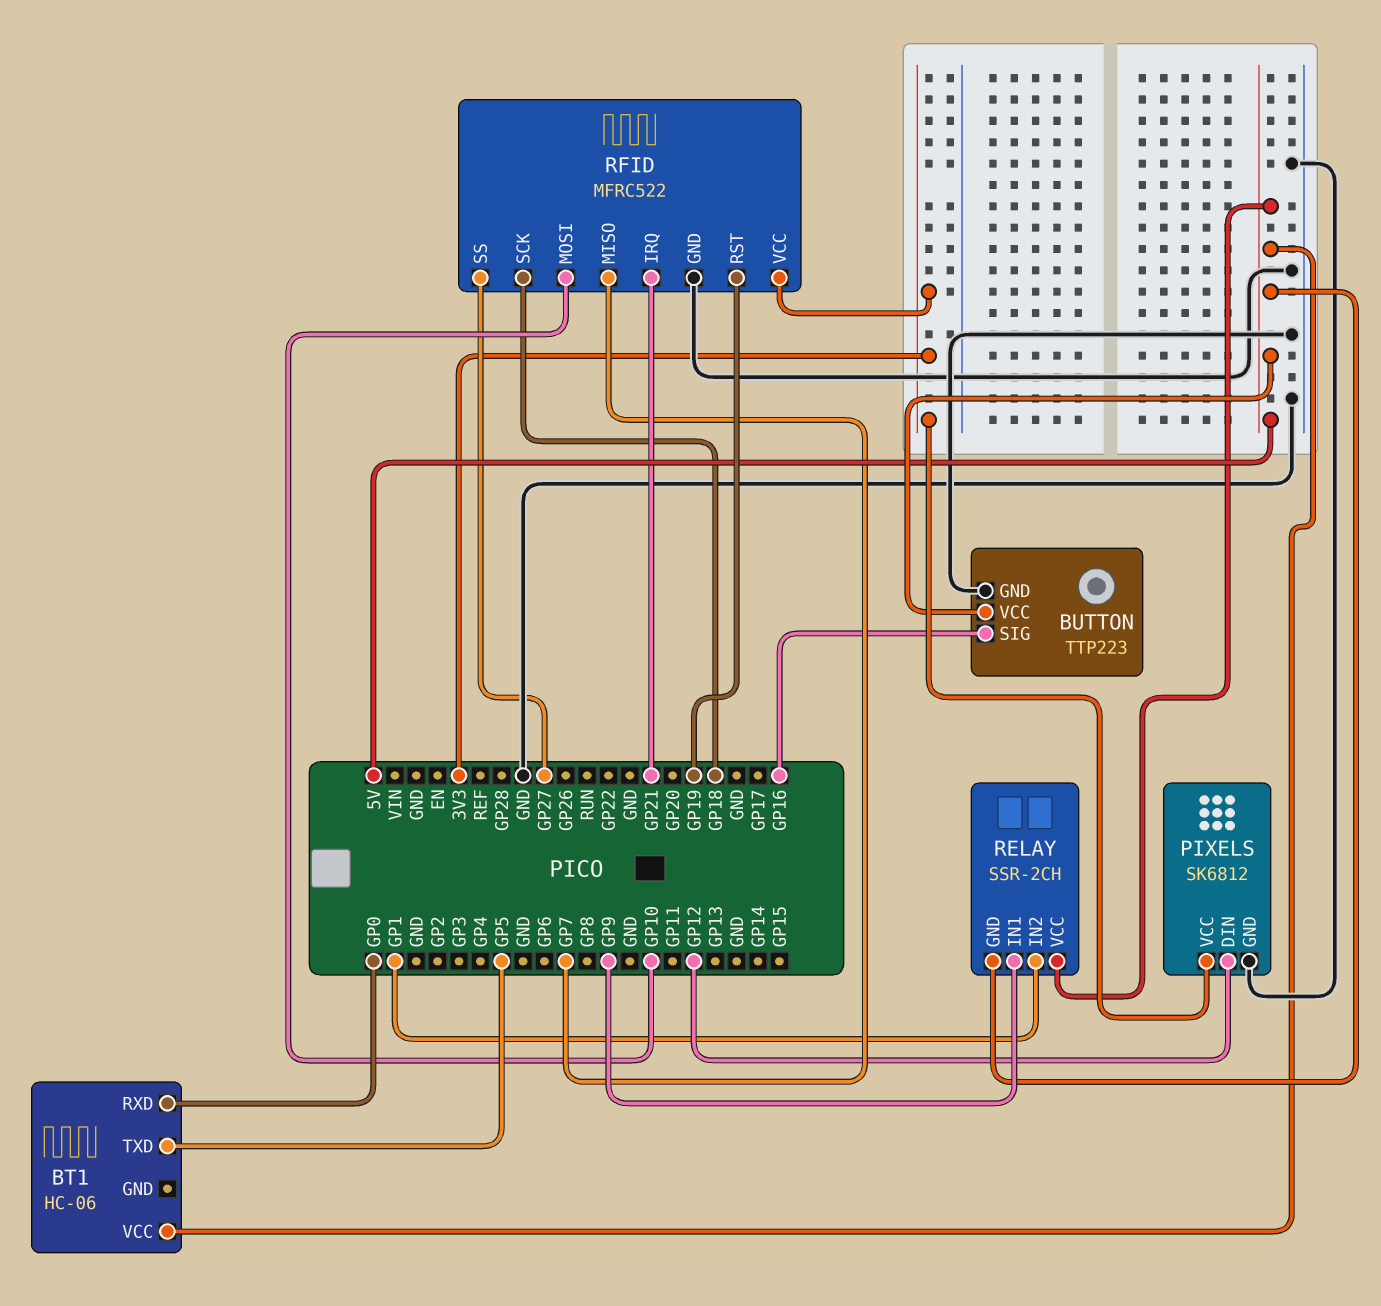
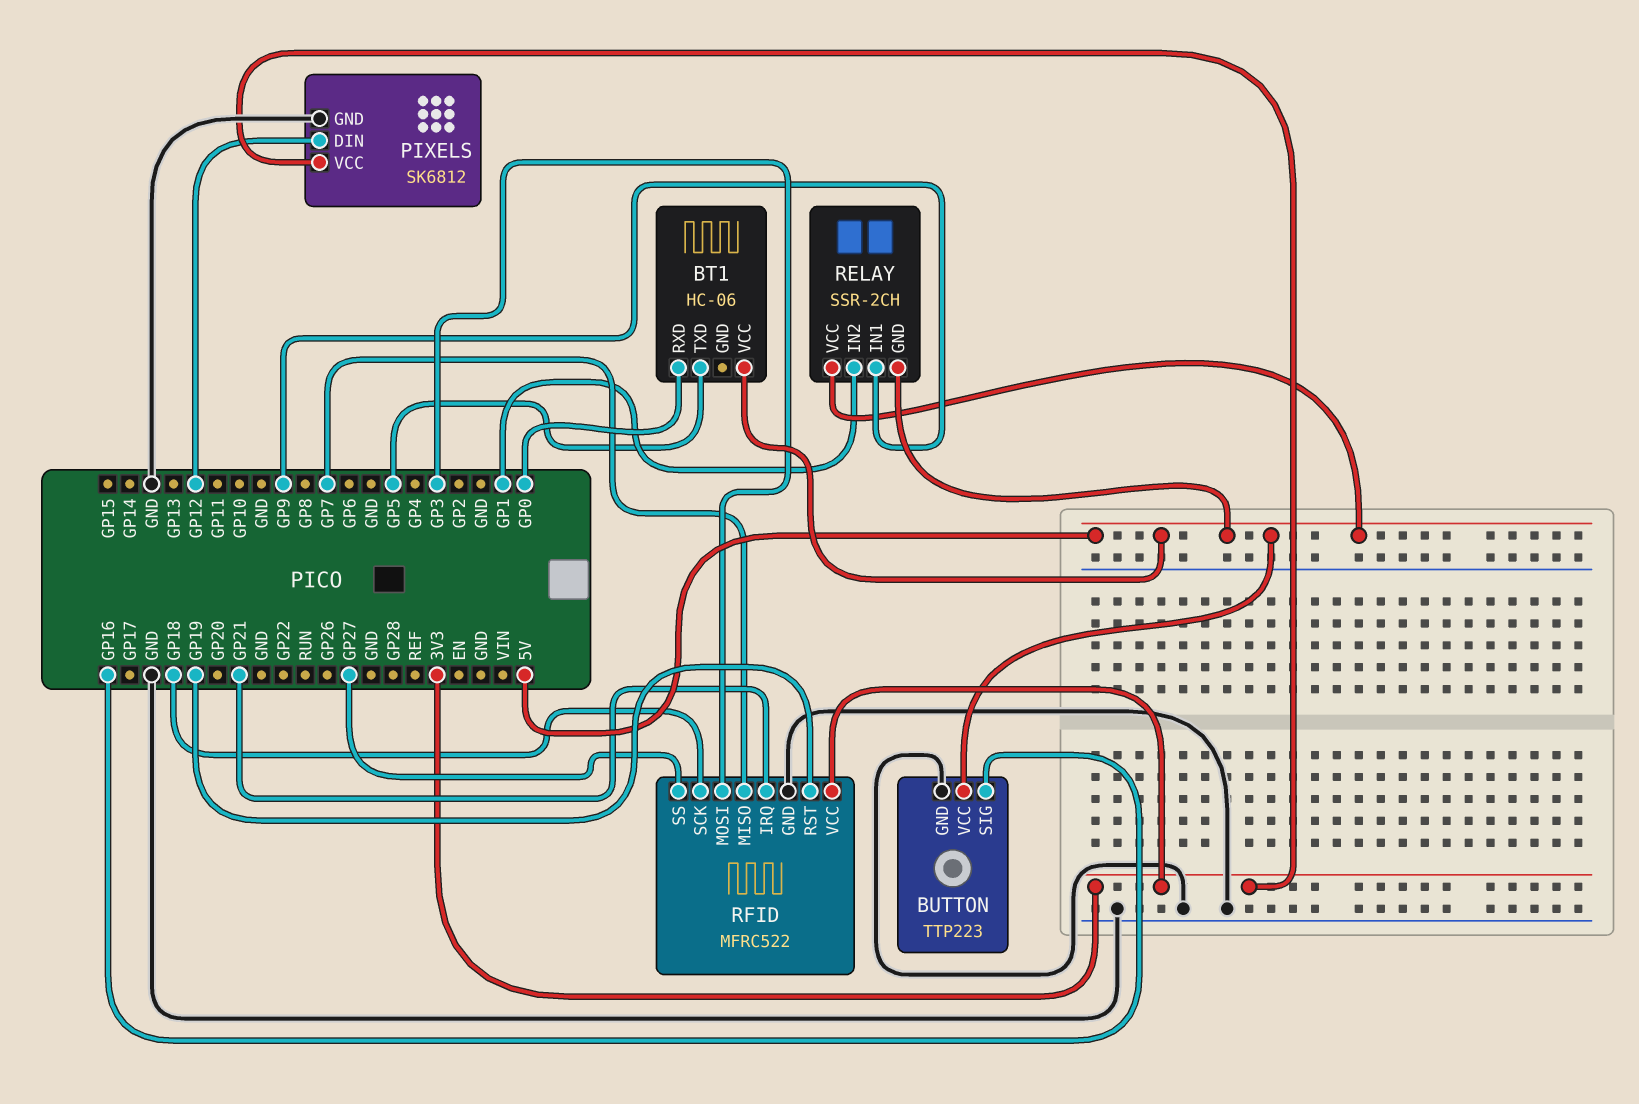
RFID pin MOSI: GP10 -> GP3

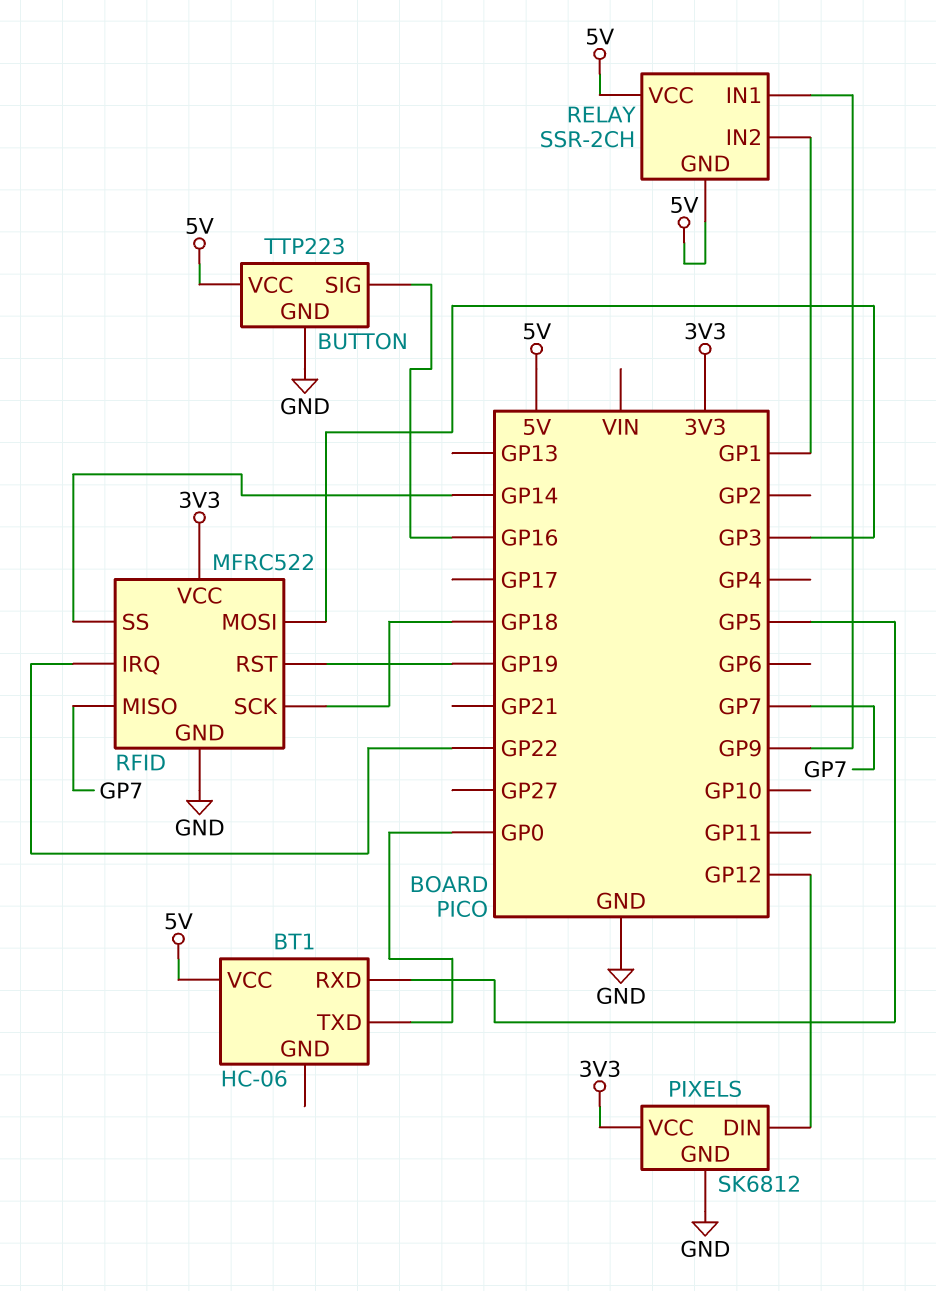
BT1 pin RXD: GP0 -> GP5
BT1 pin TXD: GP5 -> GP0
RFID pin IRQ: GP21 -> GP22
RFID pin SS: GP27 -> GP14

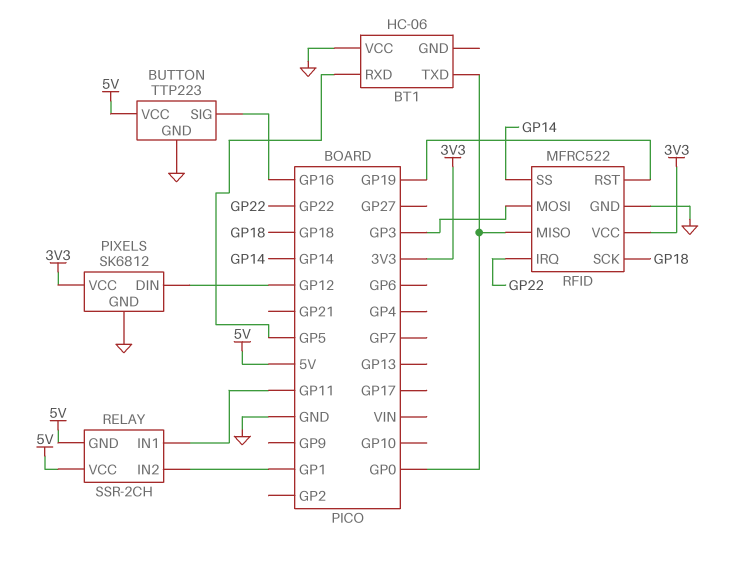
BT1 pin VCC: 5V -> GND
RELAY pin IN1: GP9 -> GP11
RFID pin MISO: GP7 -> GP0

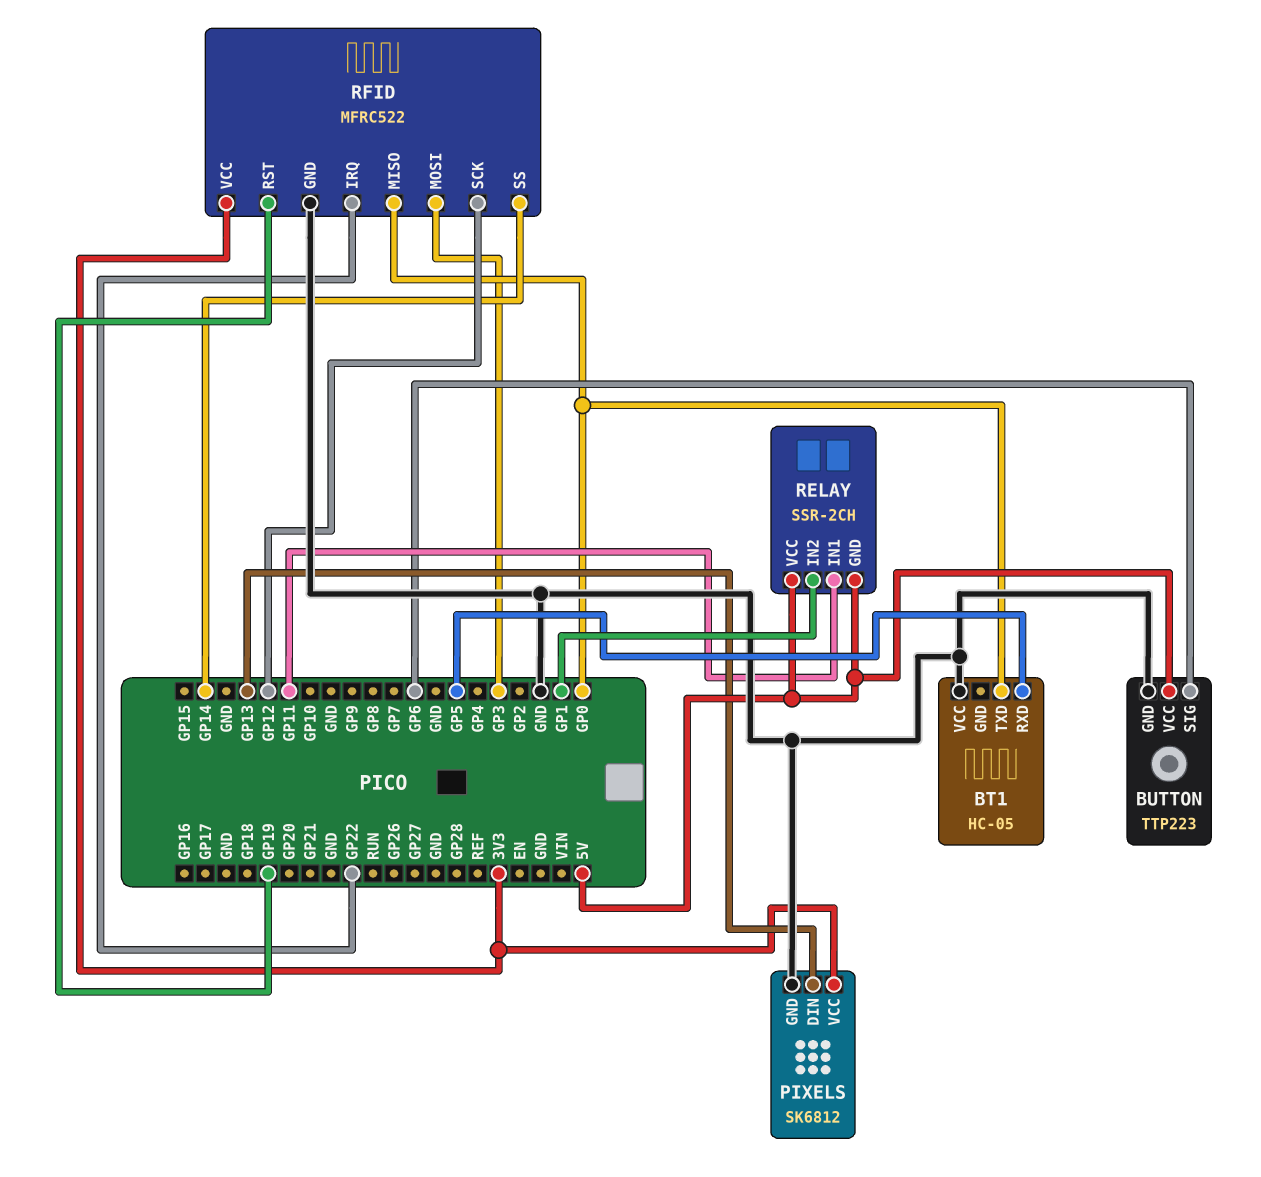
BT1: HC-06 -> HC-05
BUTTON pin SIG: GP16 -> GP6
PIXELS pin DIN: GP12 -> GP13
RFID pin SCK: GP18 -> GP12

